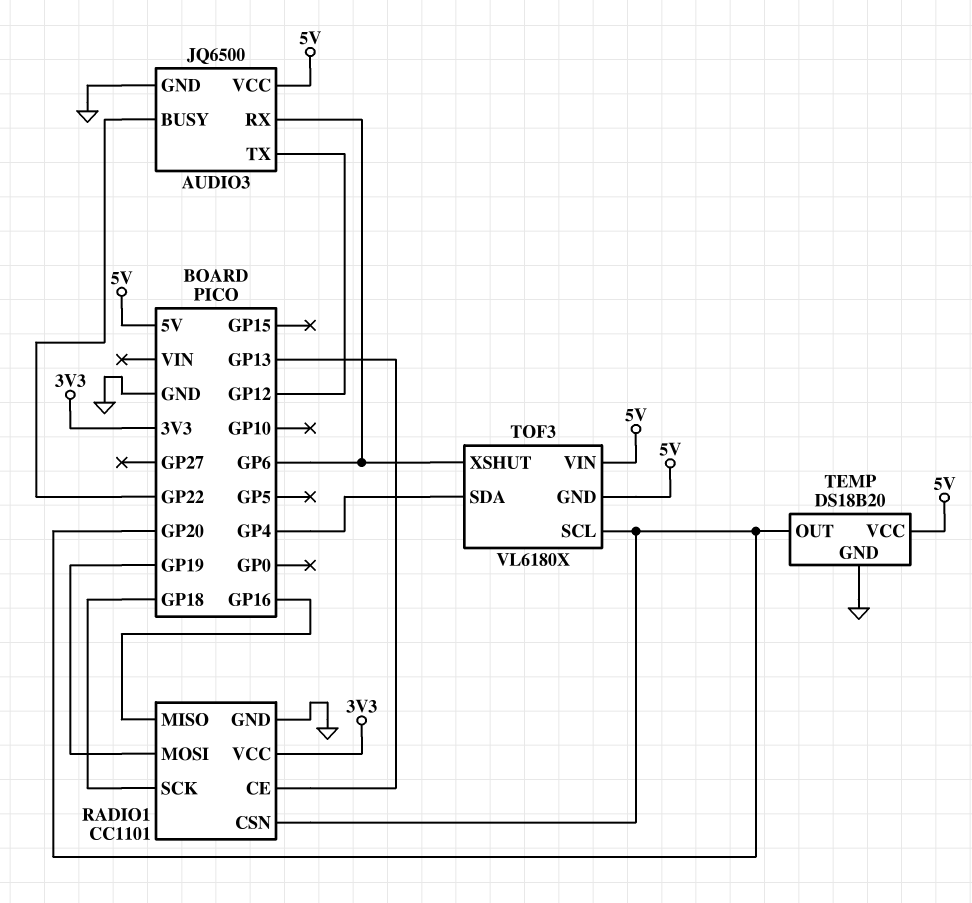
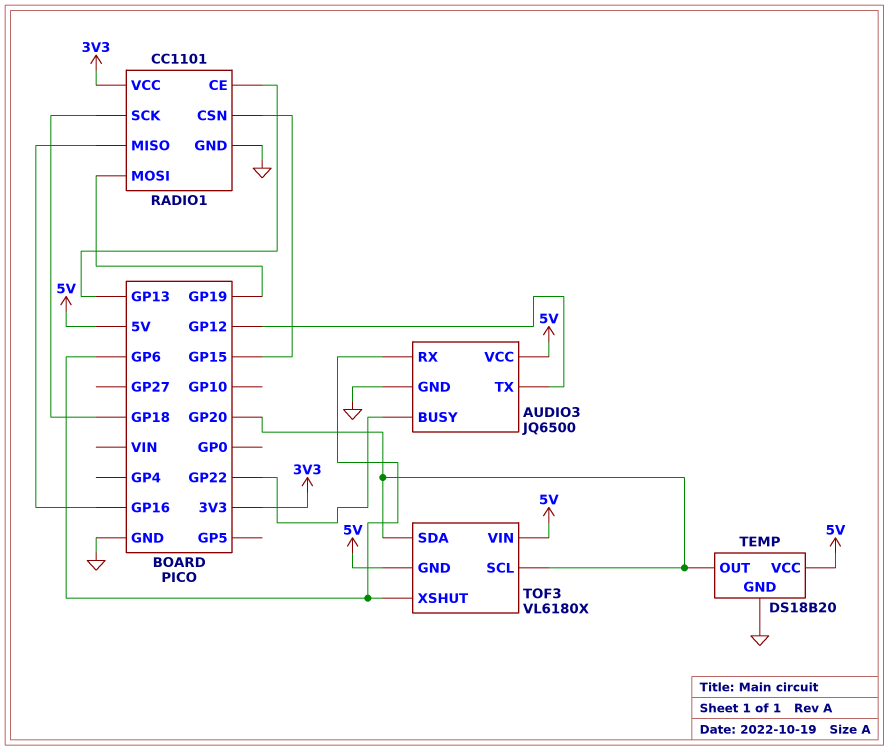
RADIO1 pin CSN: GP20 -> GP15
TOF3 pin SDA: GP4 -> GP20

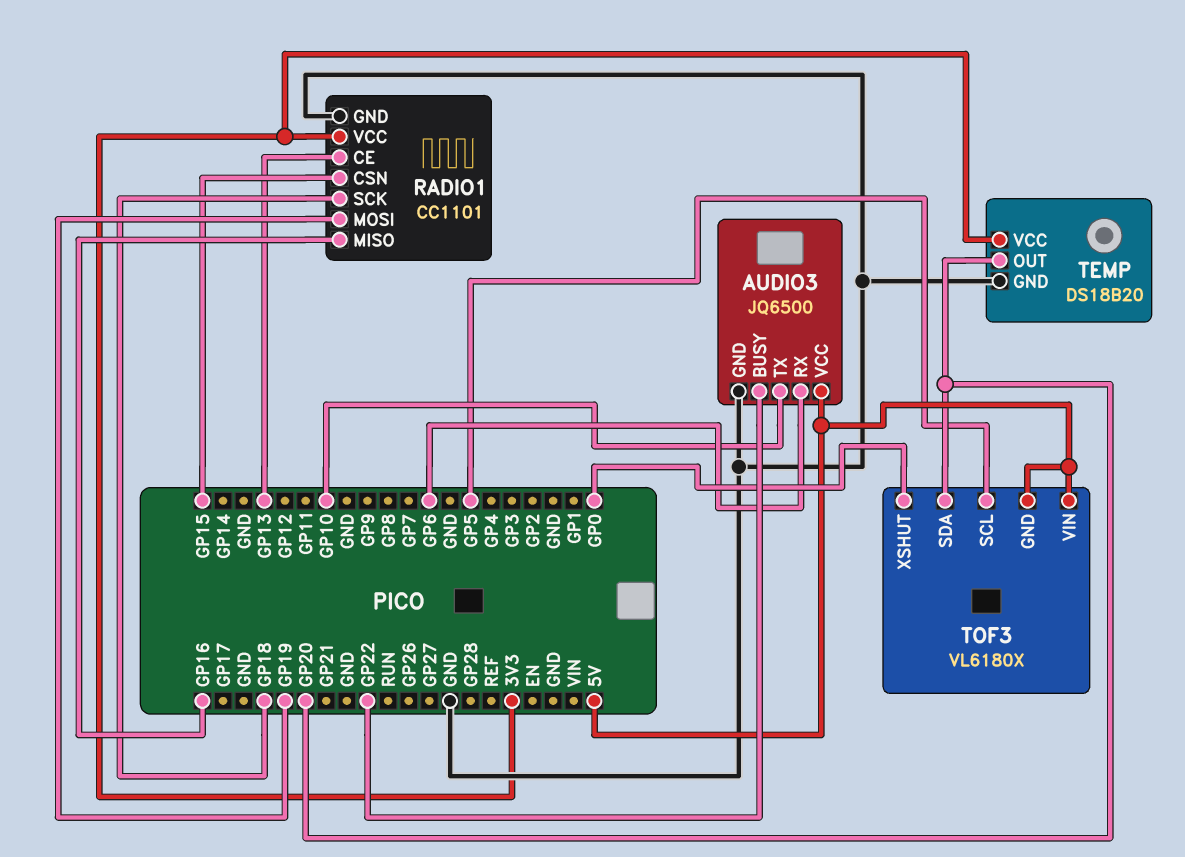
AUDIO3 pin TX: GP12 -> GP10
TEMP pin VCC: 5V -> 3V3
TOF3 pin SCL: GP20 -> GP5
TOF3 pin XSHUT: GP6 -> GP0

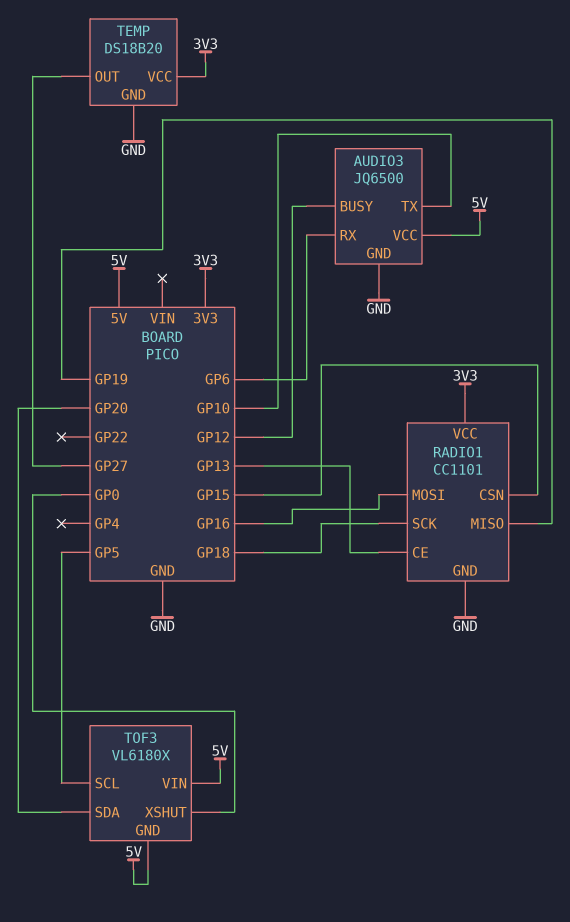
AUDIO3 pin BUSY: GP22 -> GP12
RADIO1 pin MISO: GP16 -> GP19
RADIO1 pin MOSI: GP19 -> GP16
TEMP pin OUT: GP20 -> GP27

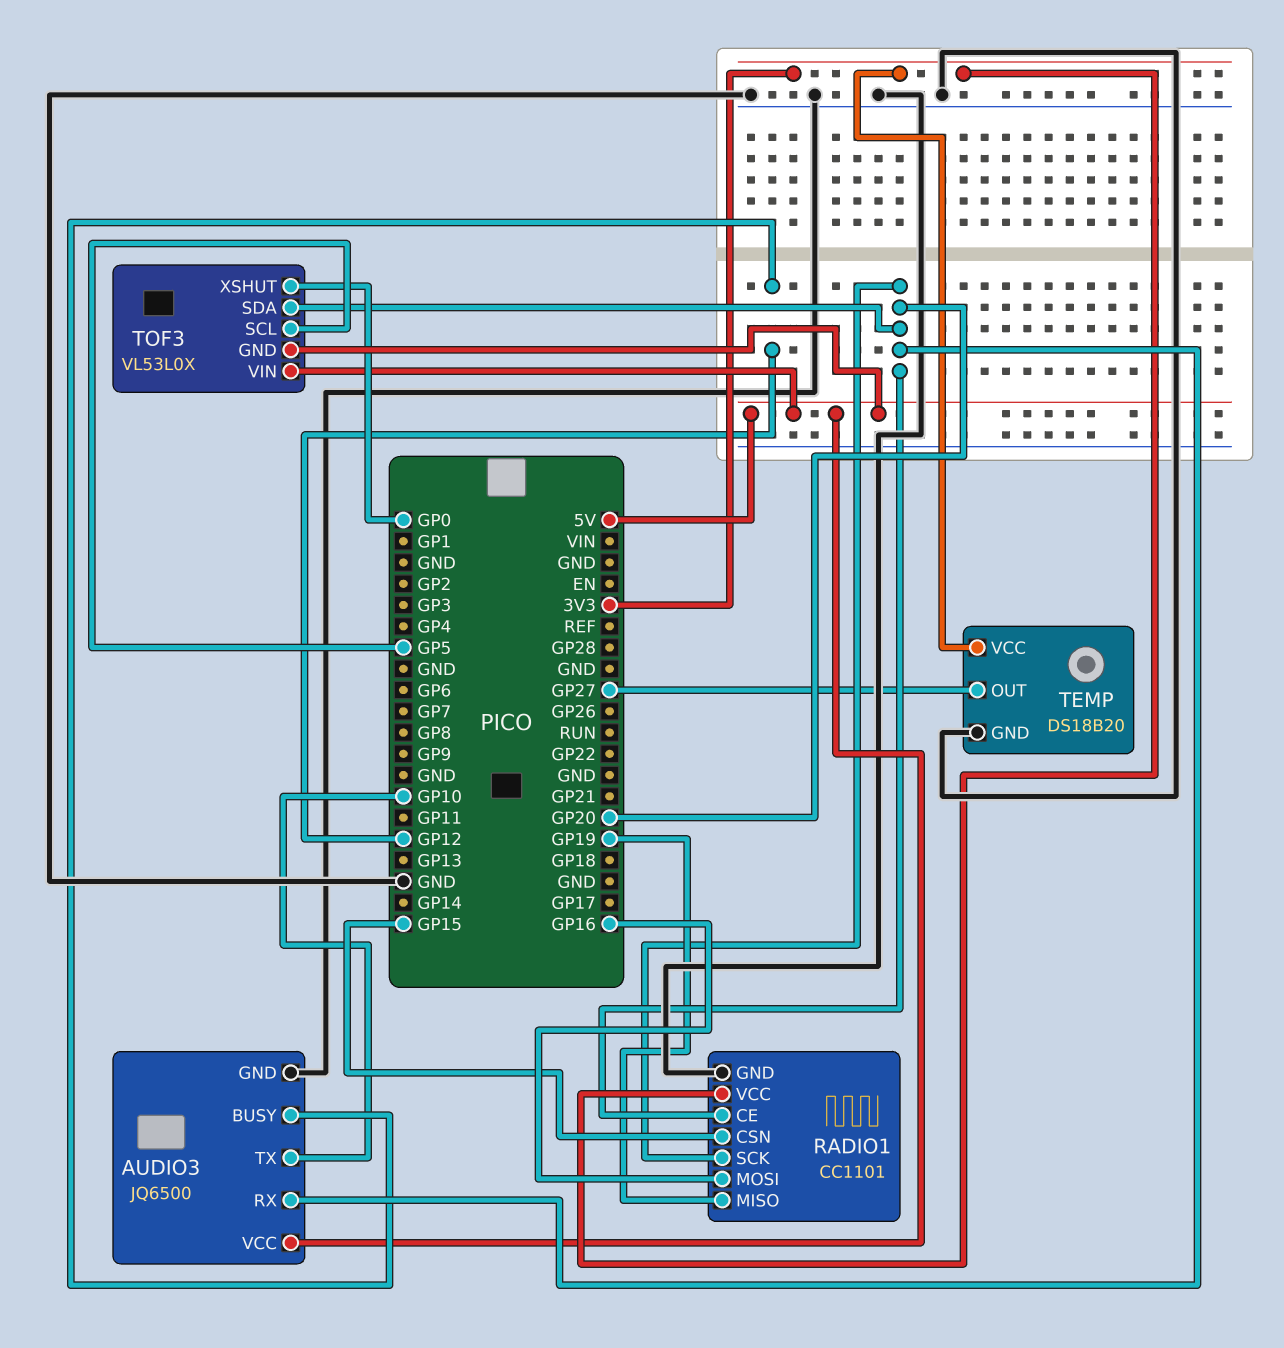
AUDIO3 pin RX: GP6 -> GP20
RADIO1 pin CE: GP13 -> GP20
RADIO1 pin SCK: GP18 -> GP20
TOF3: VL6180X -> VL53L0X

